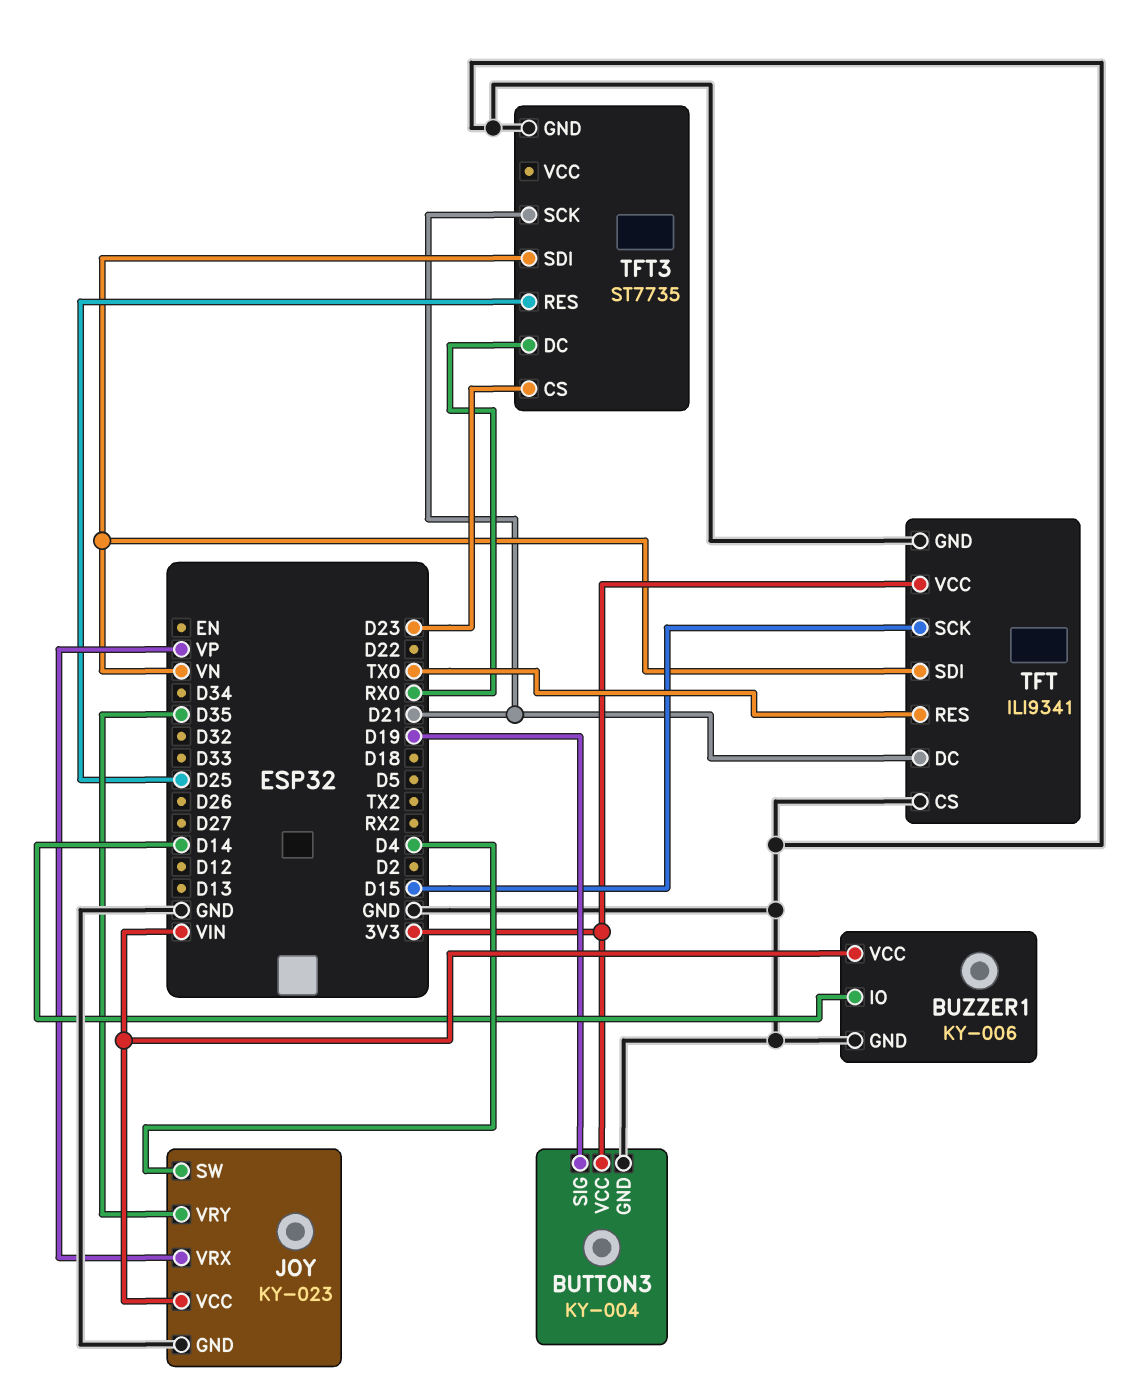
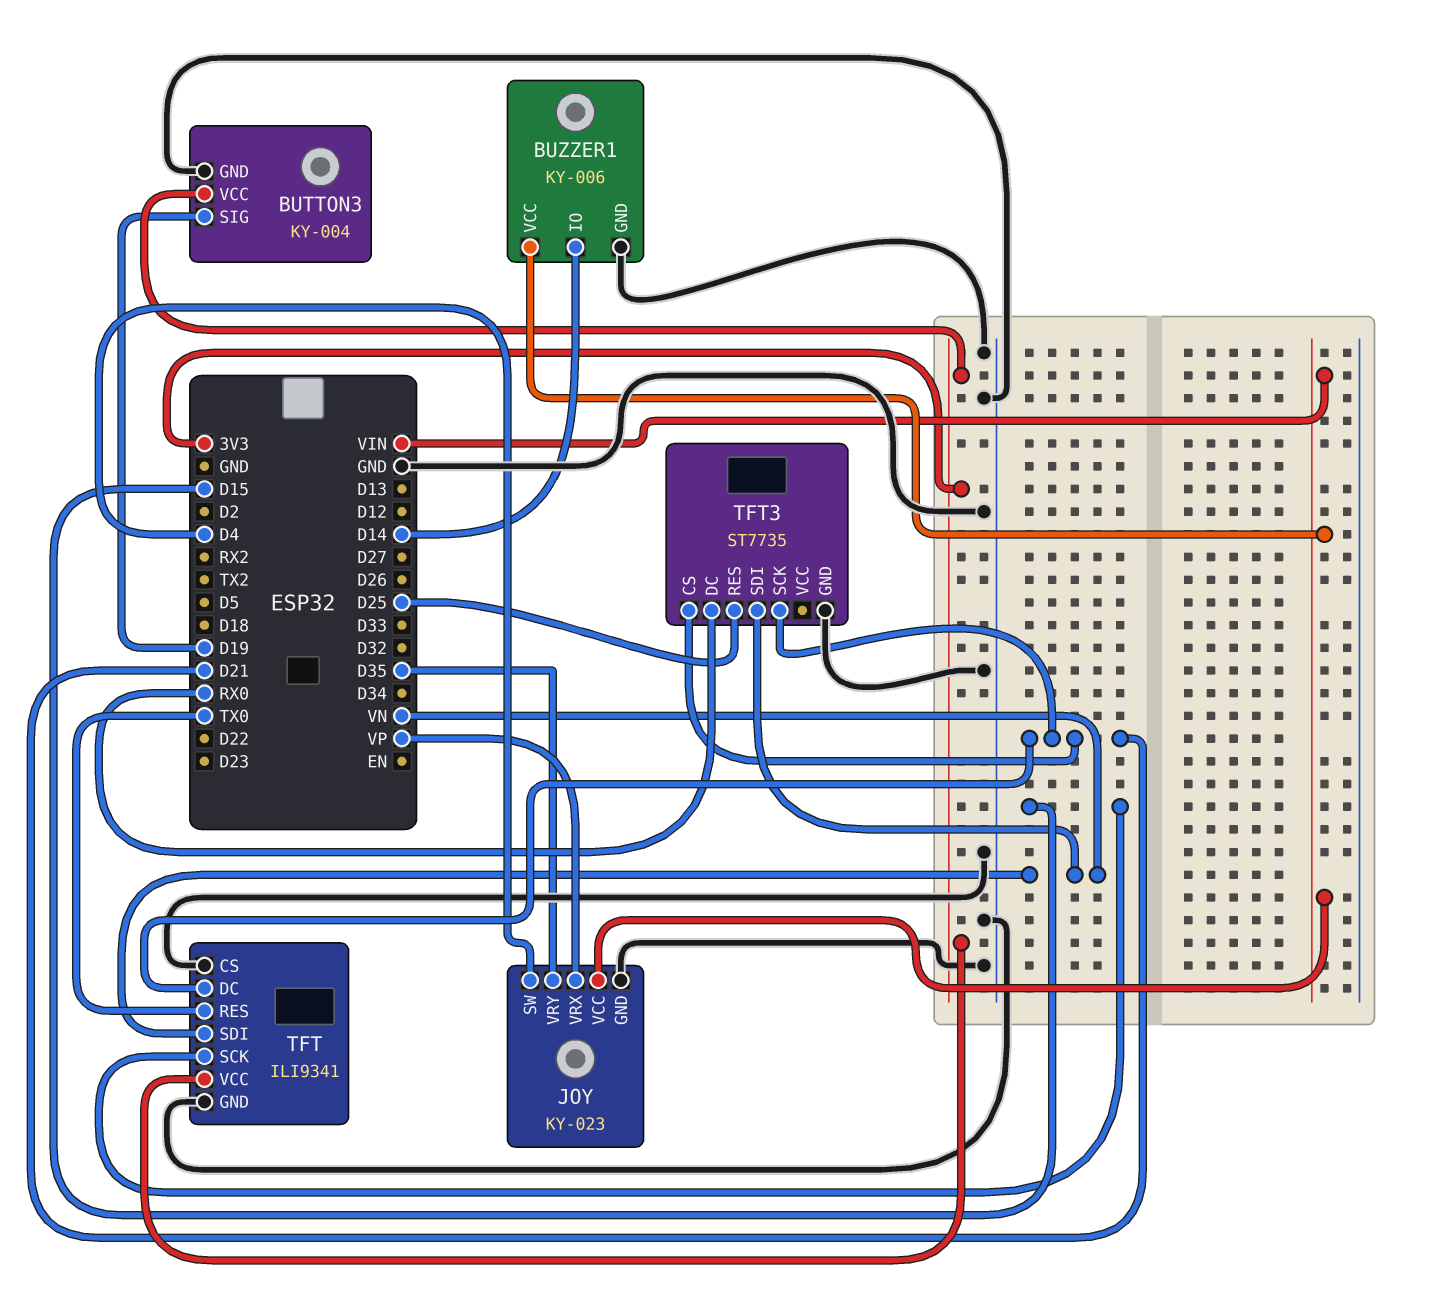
TFT3 pin CS: D23 -> D21

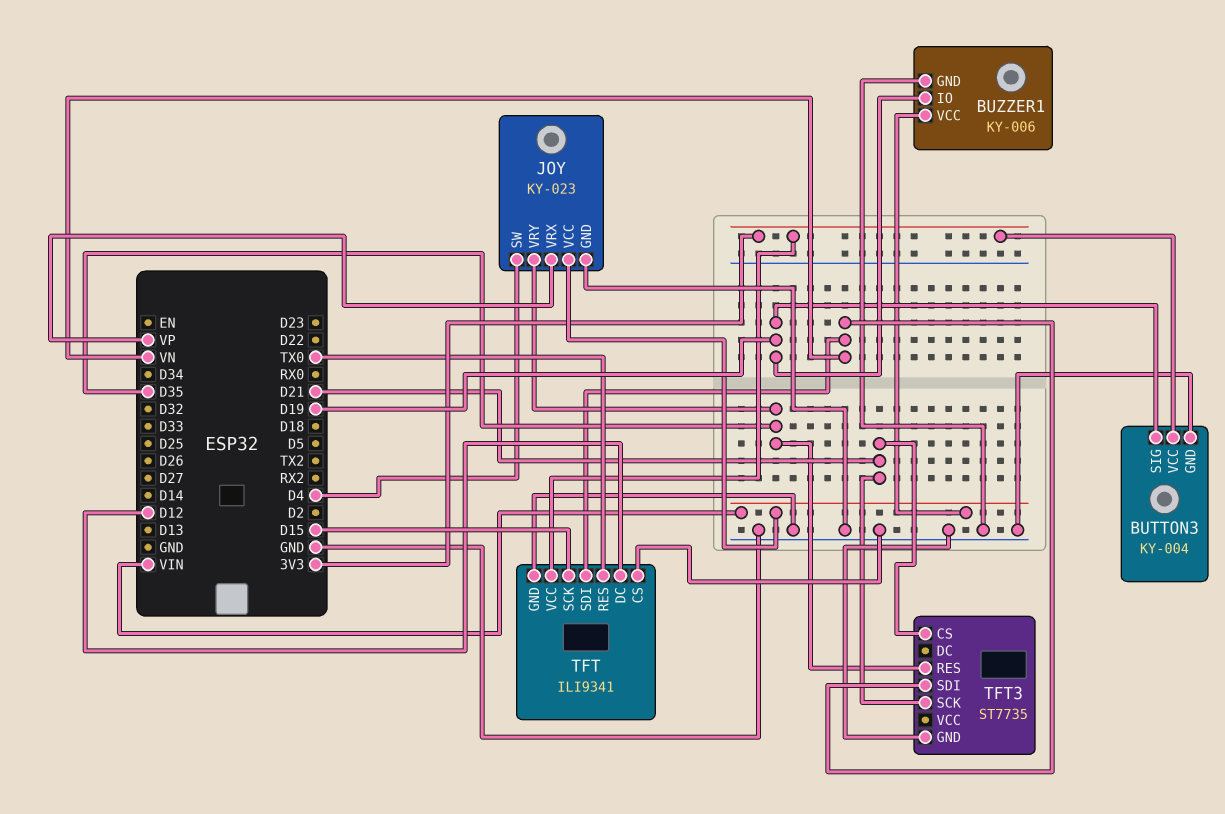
BUZZER1 pin IO: D14 -> D19
TFT pin DC: D21 -> D12
TFT3 pin DC: RX0 -> none
TFT3 pin RES: D25 -> D35

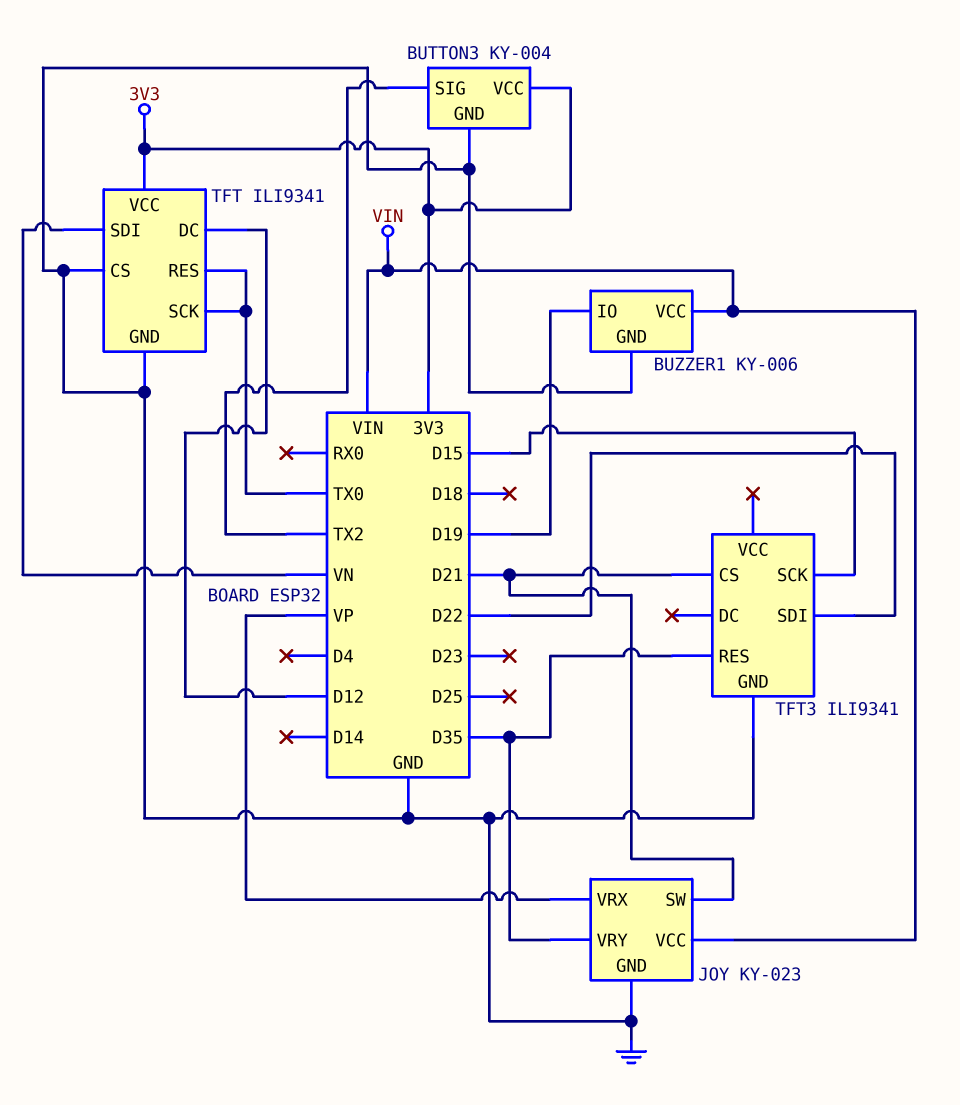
BUTTON3 pin SIG: D19 -> TX2
JOY pin SW: D4 -> D21
TFT pin SCK: D15 -> TX0
TFT3: ST7735 -> ILI9341
TFT3 pin SCK: D21 -> D15
TFT3 pin SDI: VN -> D22

